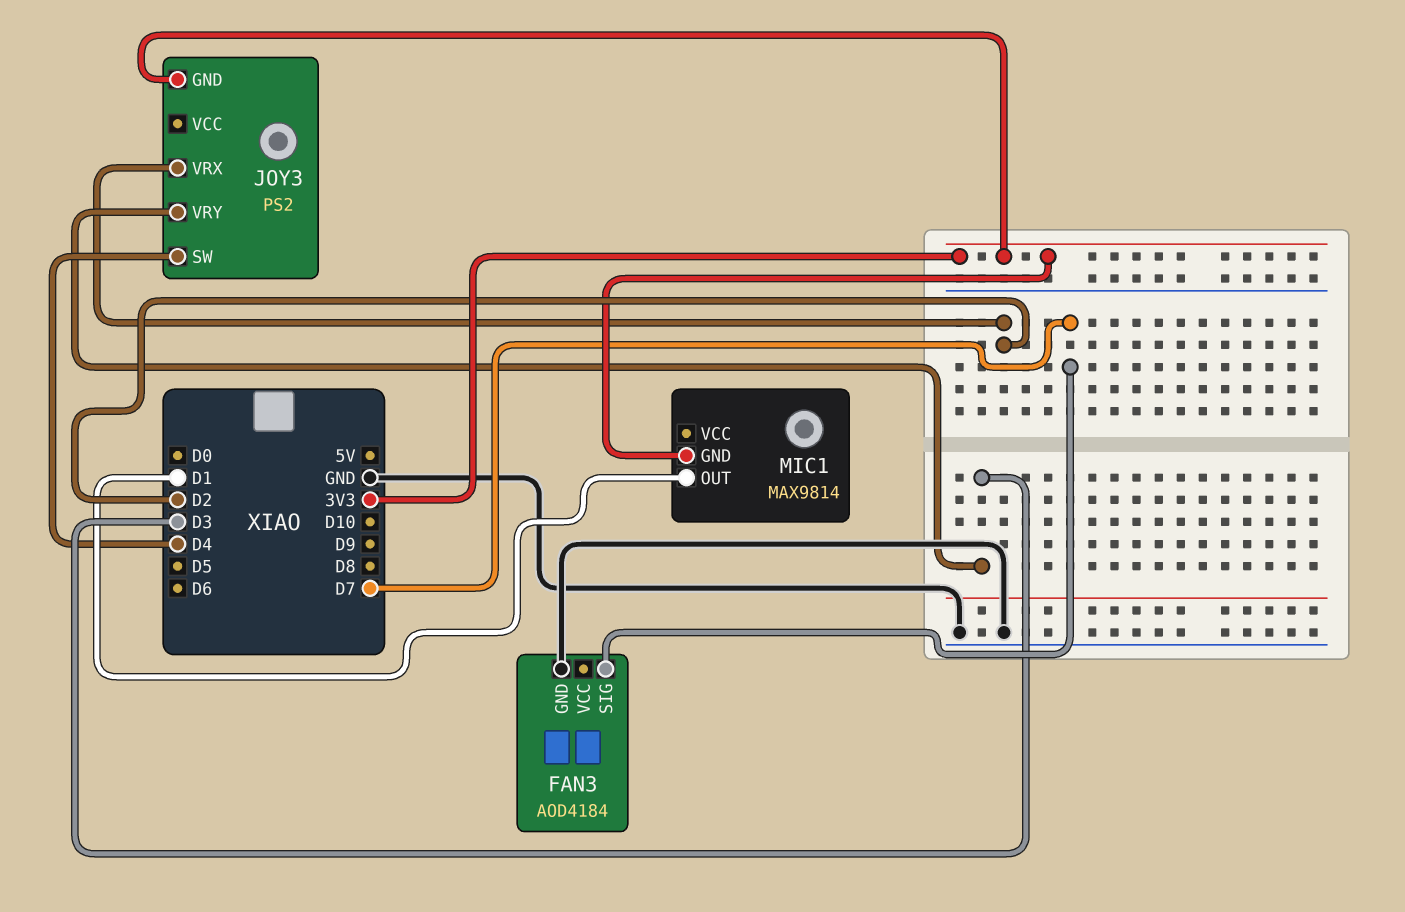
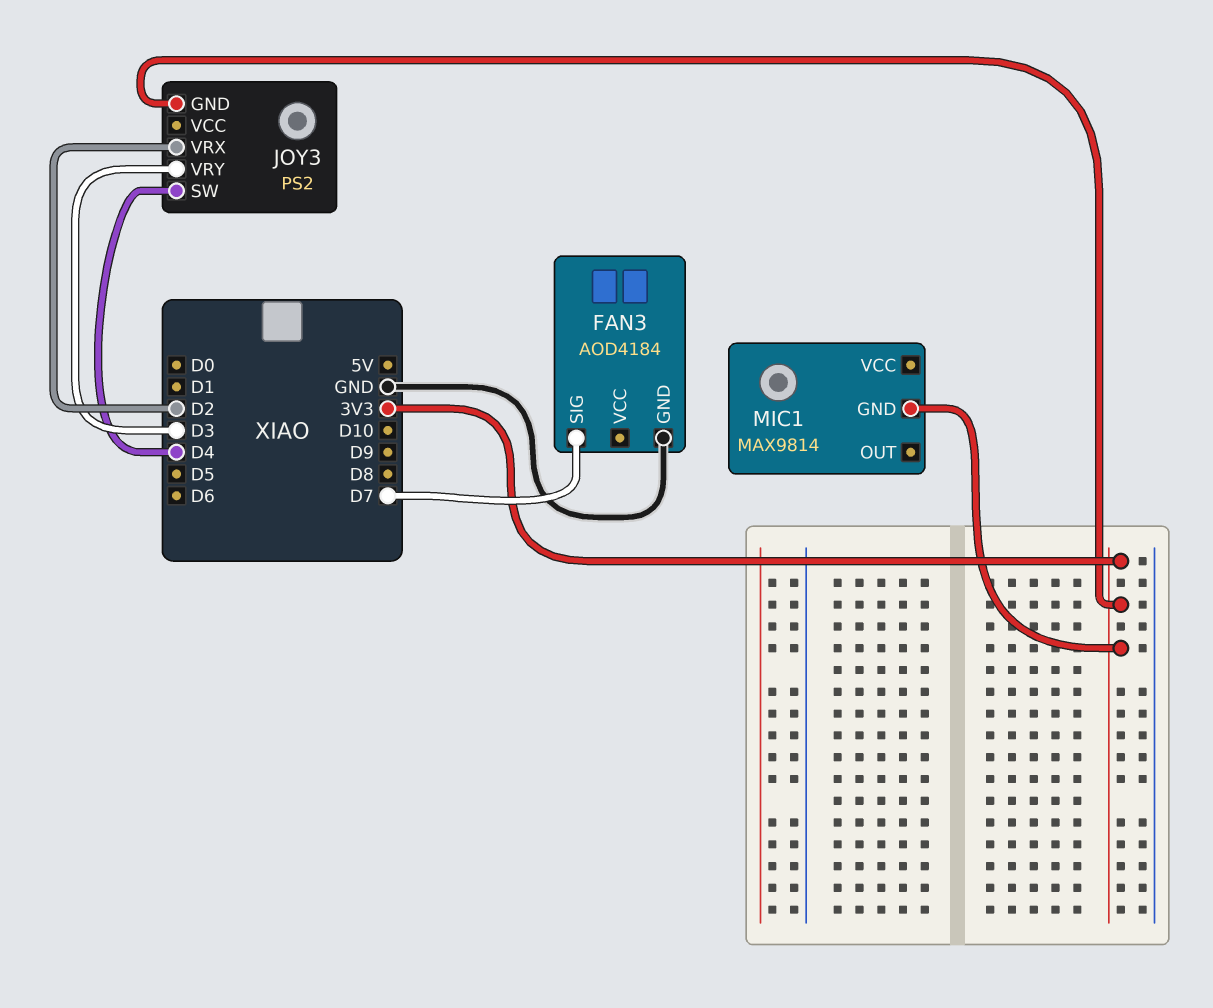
MIC1 pin OUT: D1 -> none

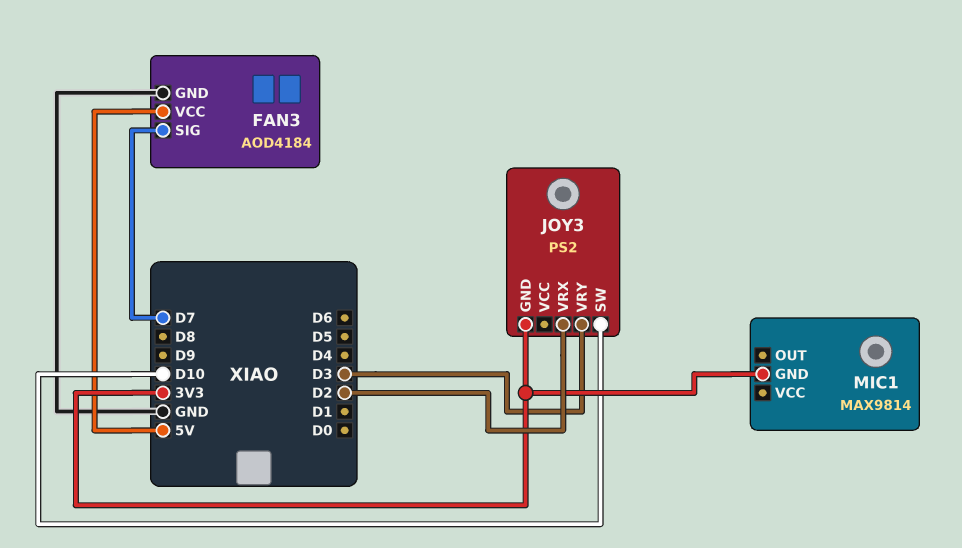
FAN3 pin VCC: none -> 5V
JOY3 pin SW: D4 -> D10

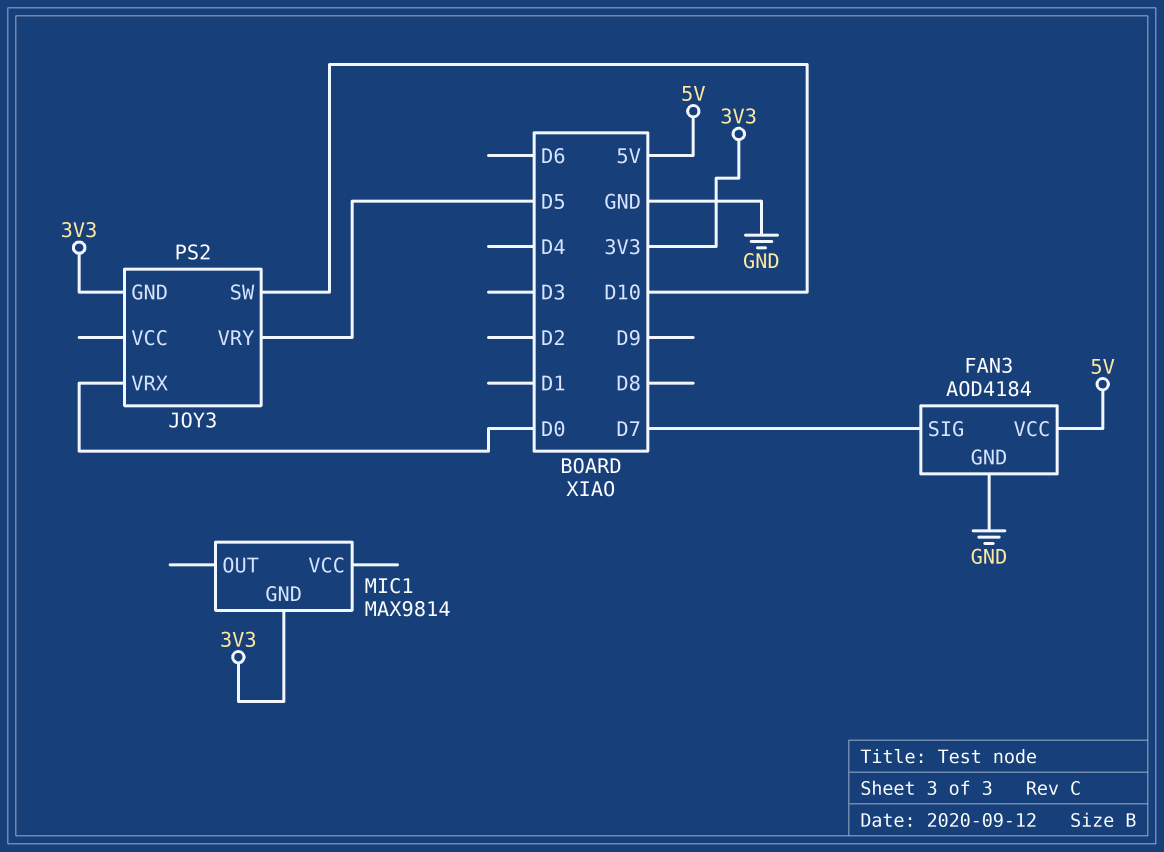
JOY3 pin VRX: D2 -> D0
JOY3 pin VRY: D3 -> D5

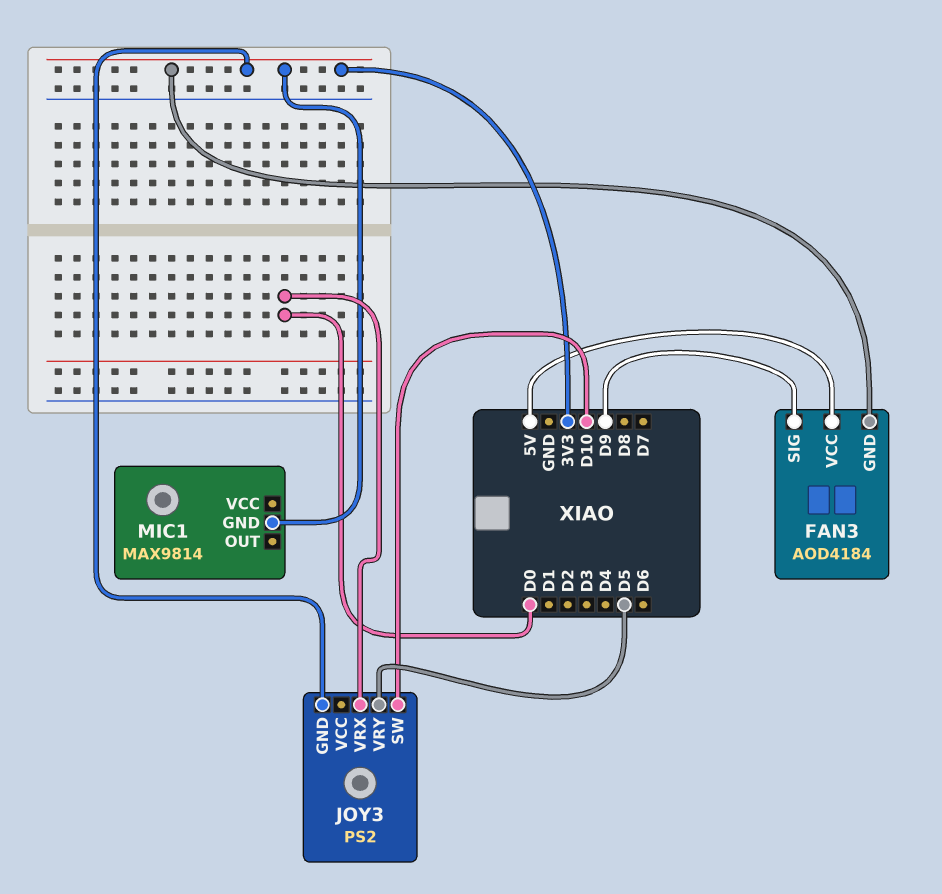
FAN3 pin GND: GND -> 3V3
FAN3 pin SIG: D7 -> D9

